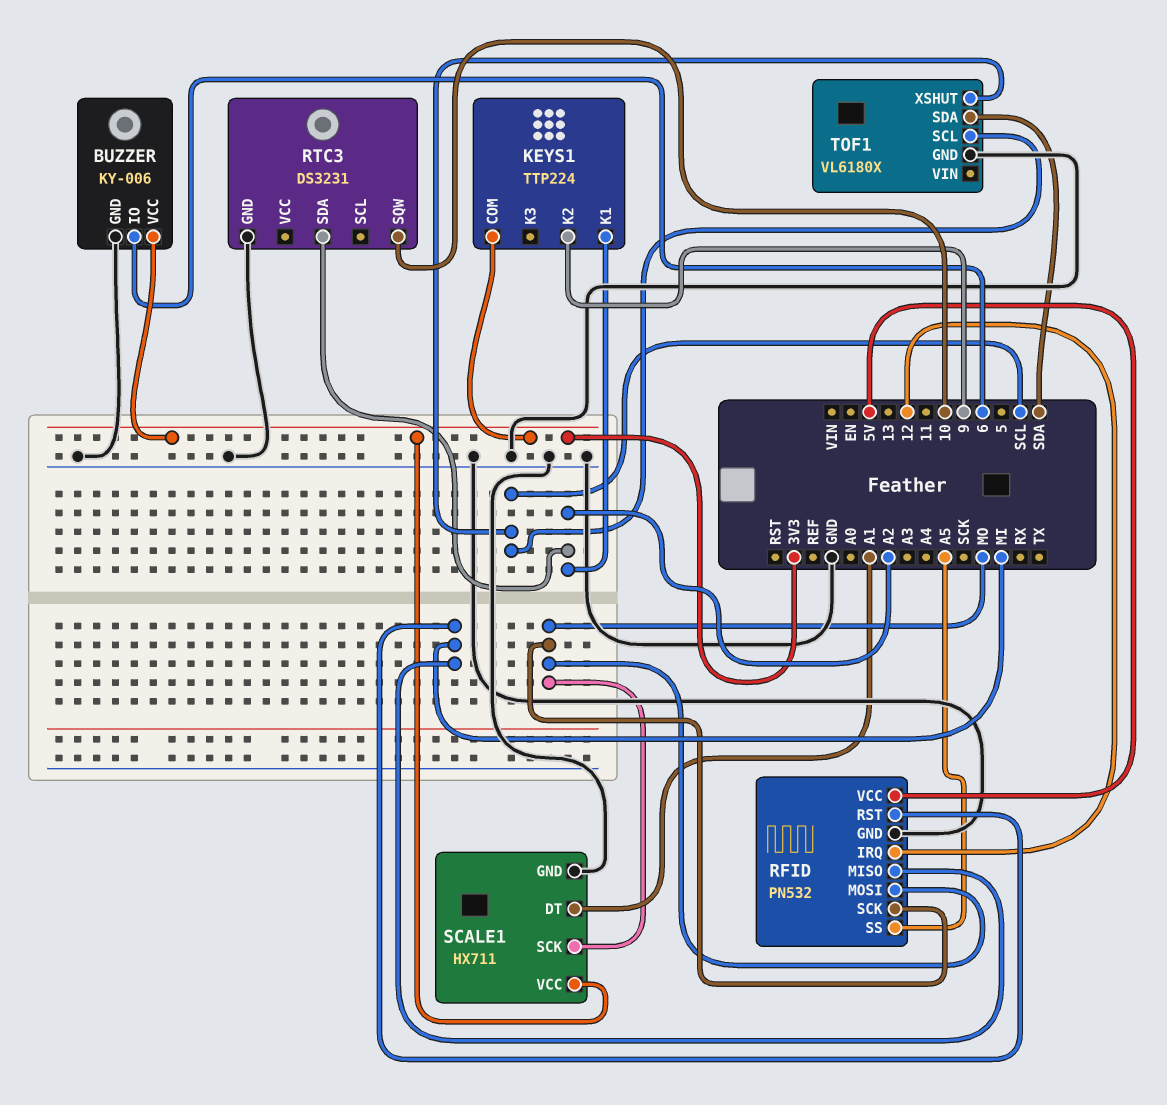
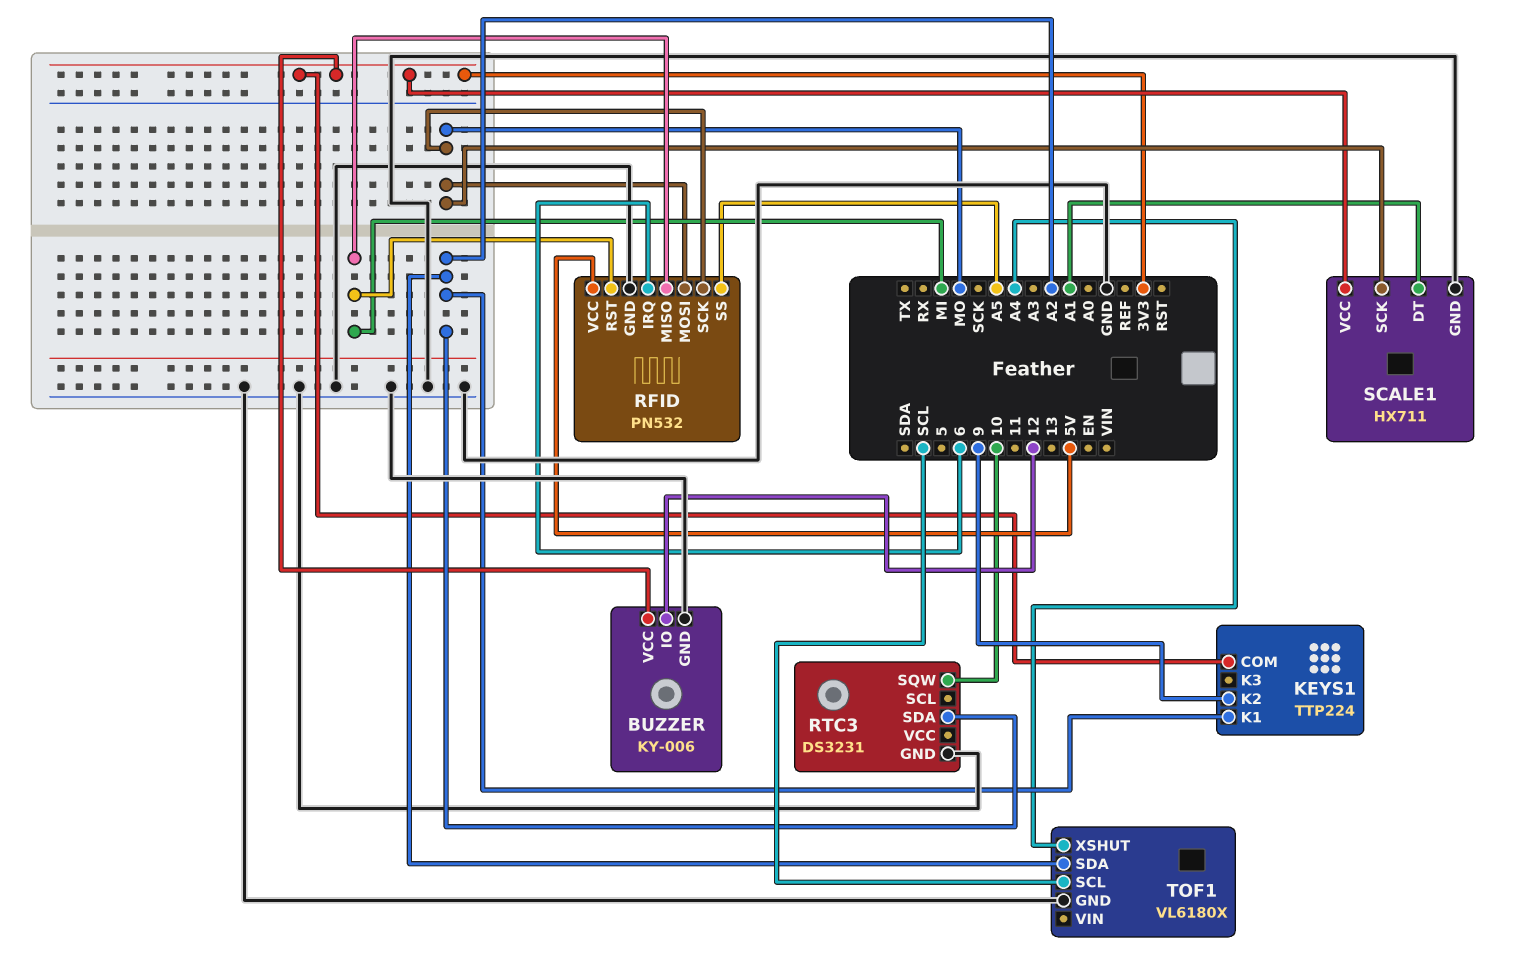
BUZZER pin IO: 6 -> 12
RFID pin IRQ: 12 -> 6
TOF1 pin SDA: SDA -> A2
TOF1 pin XSHUT: SCL -> A4

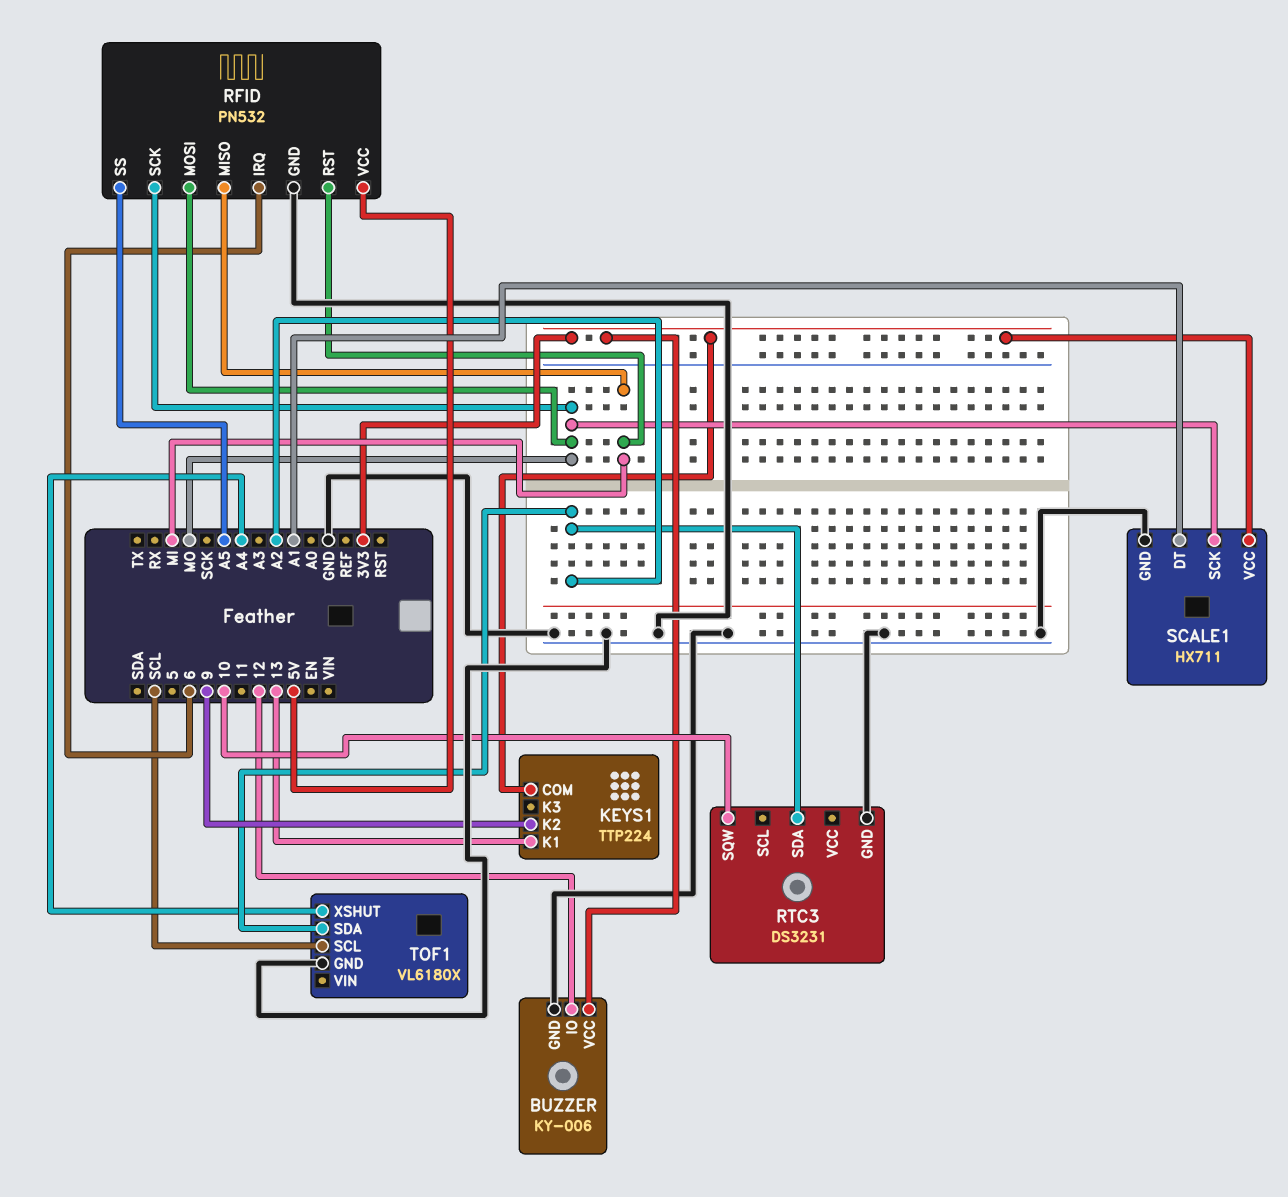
KEYS1 pin K1: A2 -> 13

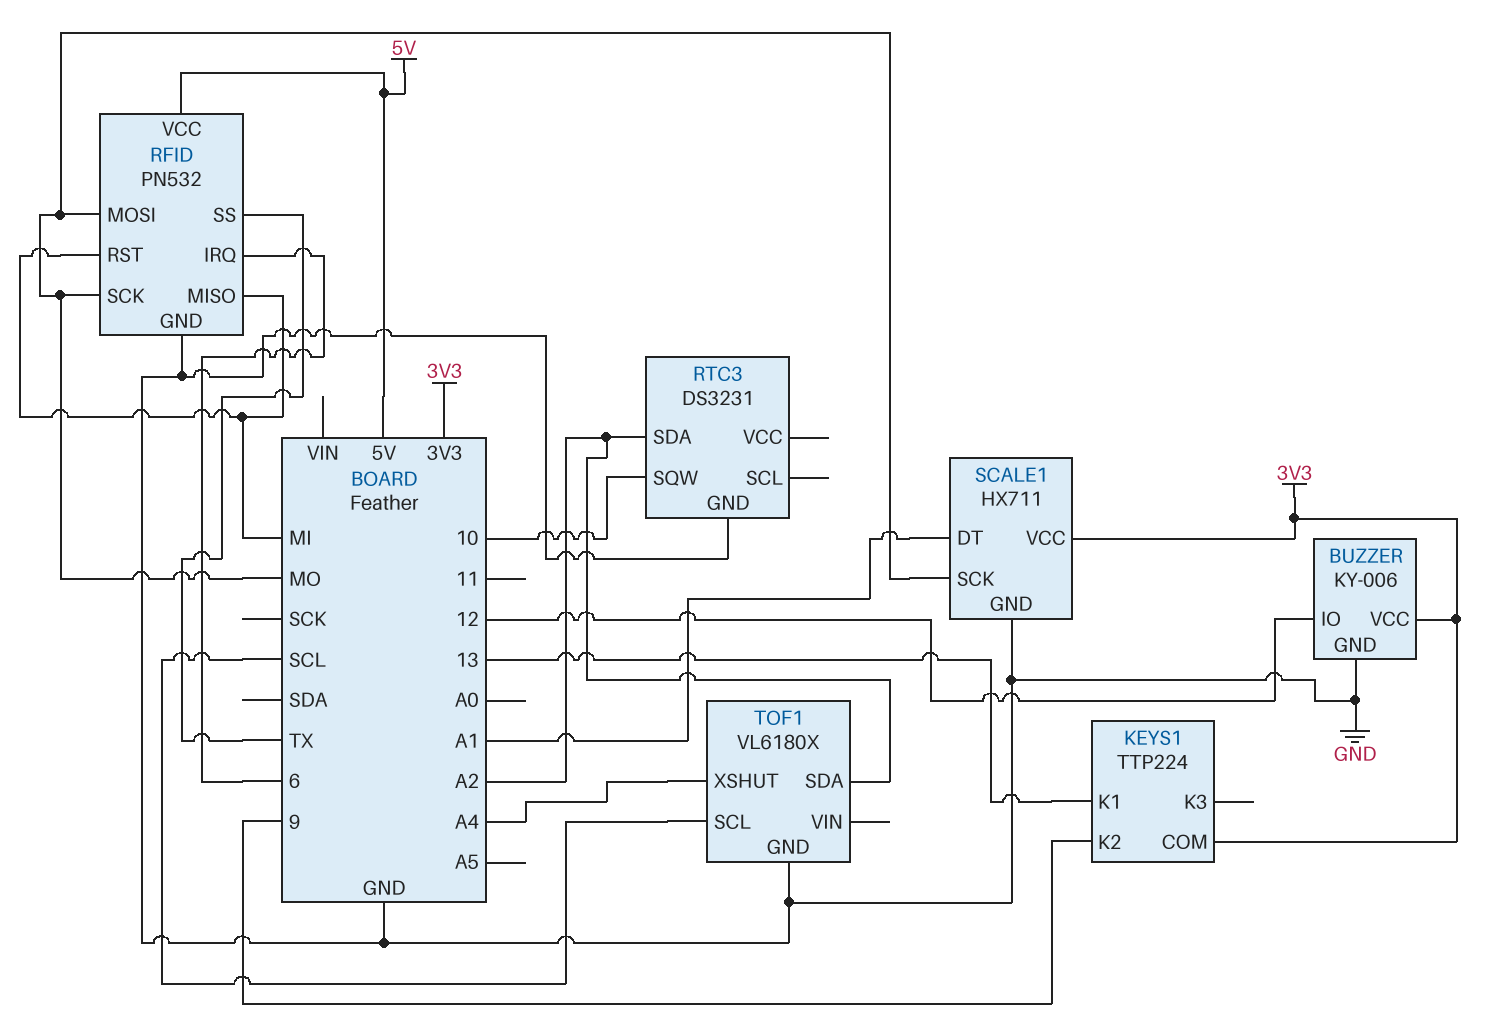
RFID pin SS: A5 -> TX

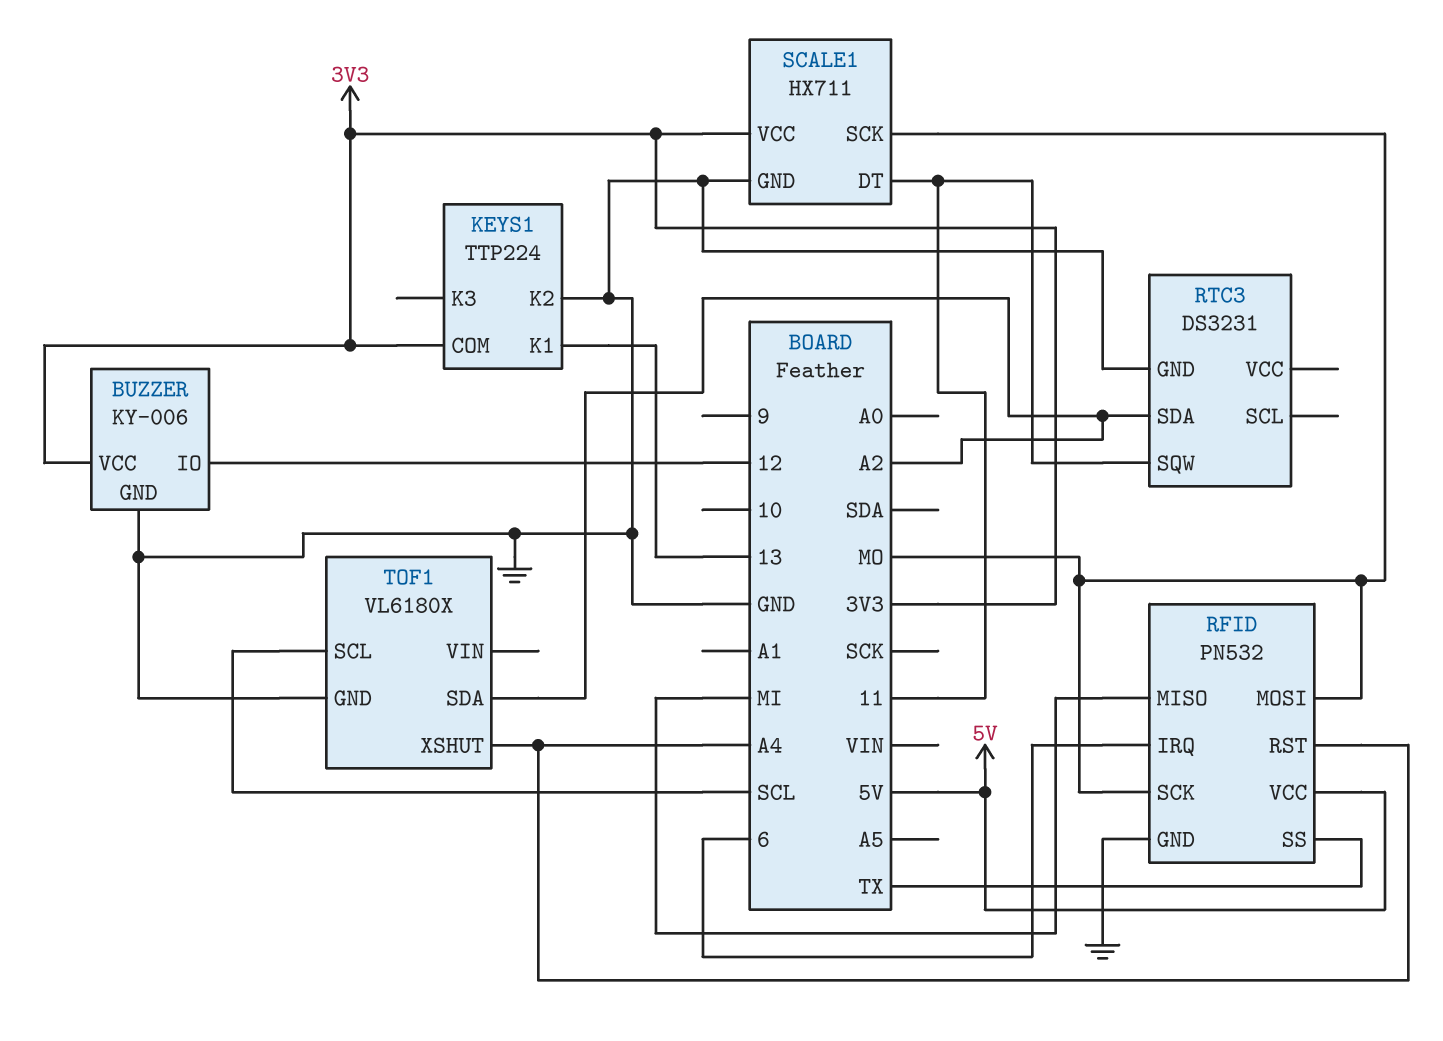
KEYS1 pin K2: 9 -> GND
RFID pin RST: MI -> A4
RTC3 pin SQW: 10 -> 11
SCALE1 pin DT: A1 -> 11

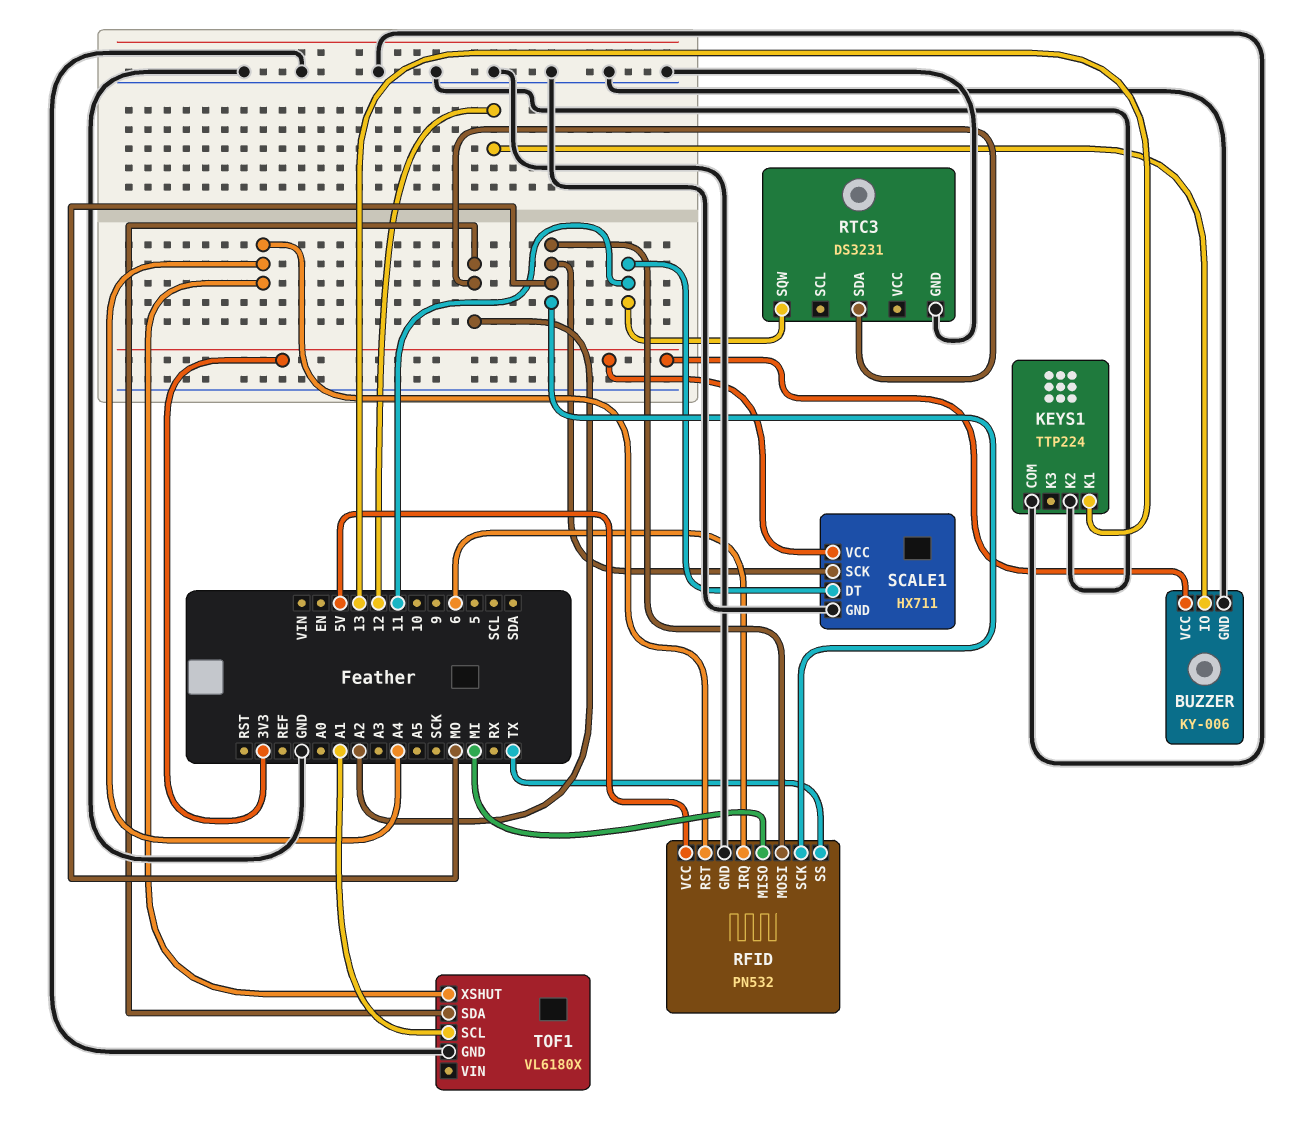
KEYS1 pin COM: 3V3 -> GND
TOF1 pin SCL: SCL -> A1

